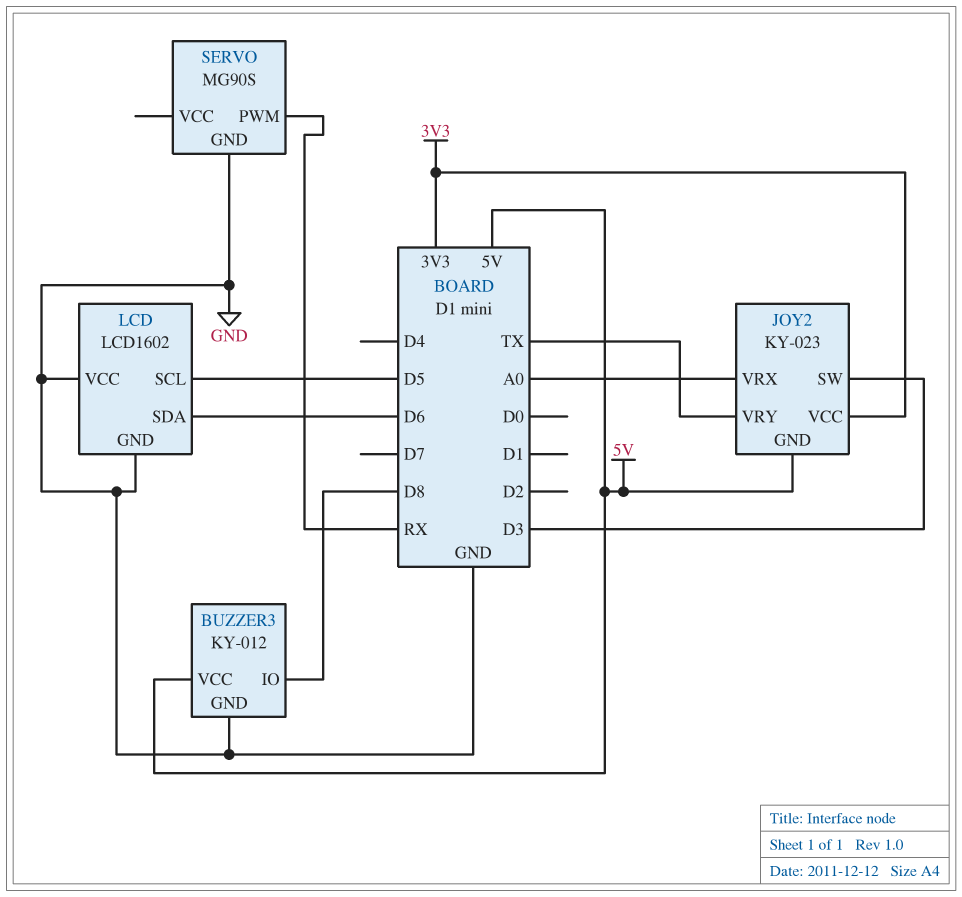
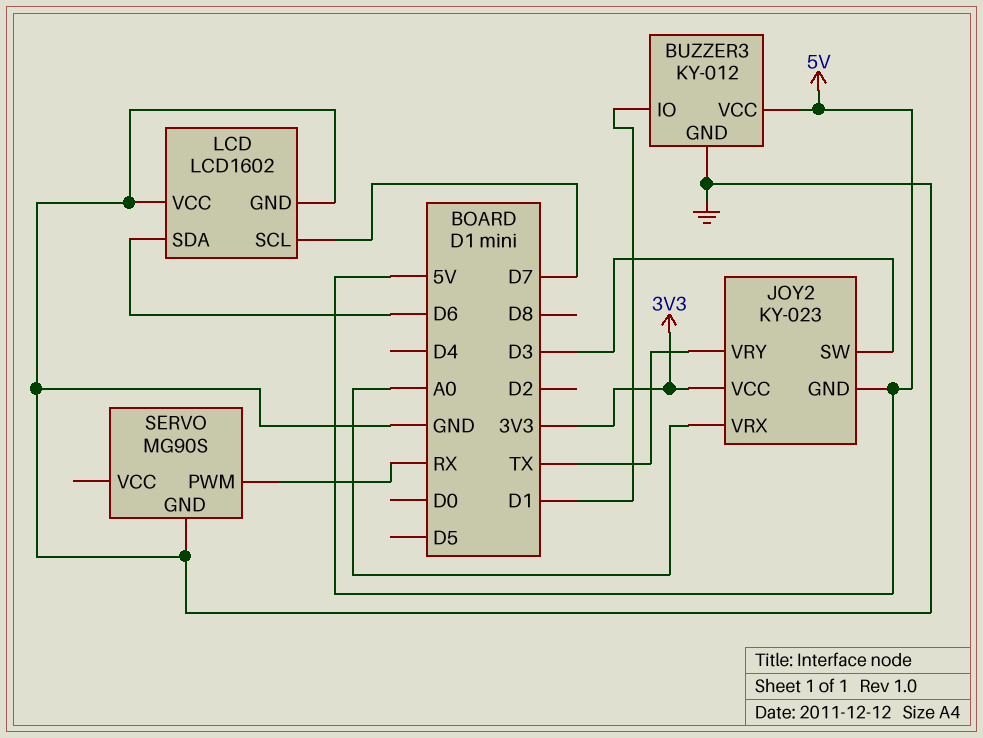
BUZZER3 pin IO: D8 -> D1
LCD pin SCL: D5 -> D7

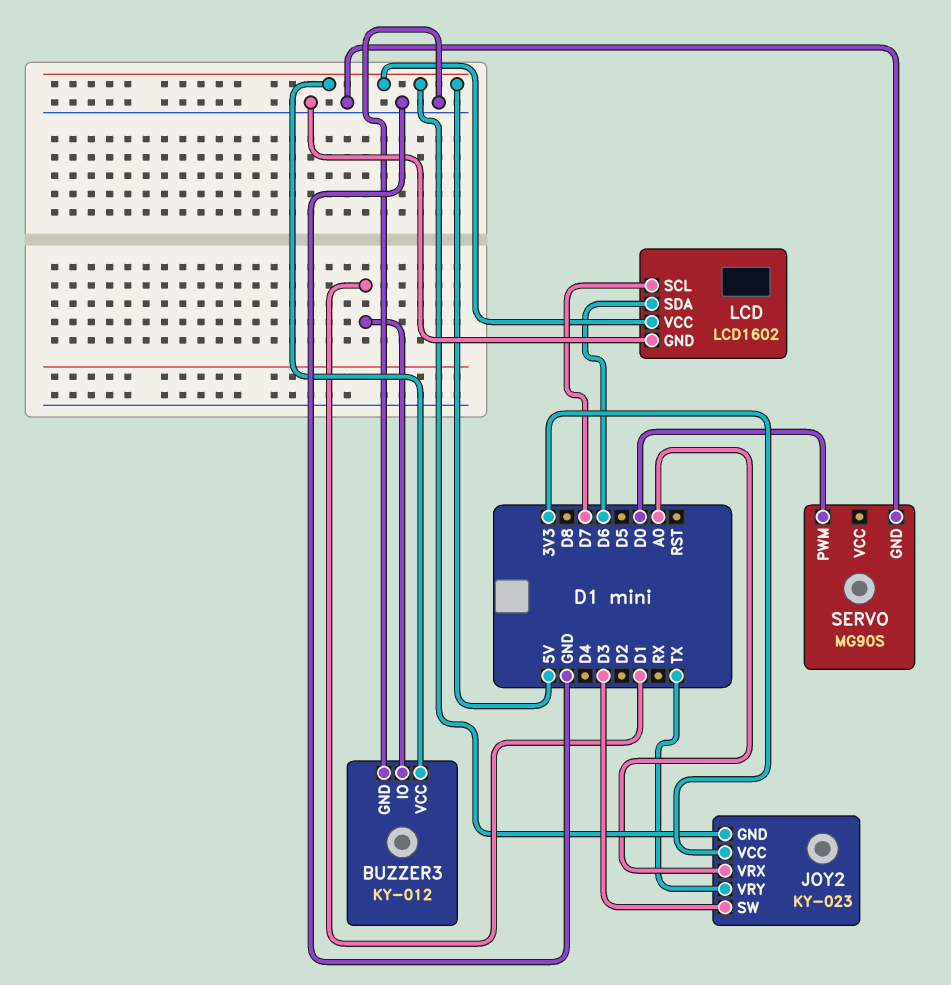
LCD pin VCC: GND -> 5V
SERVO pin PWM: RX -> D0

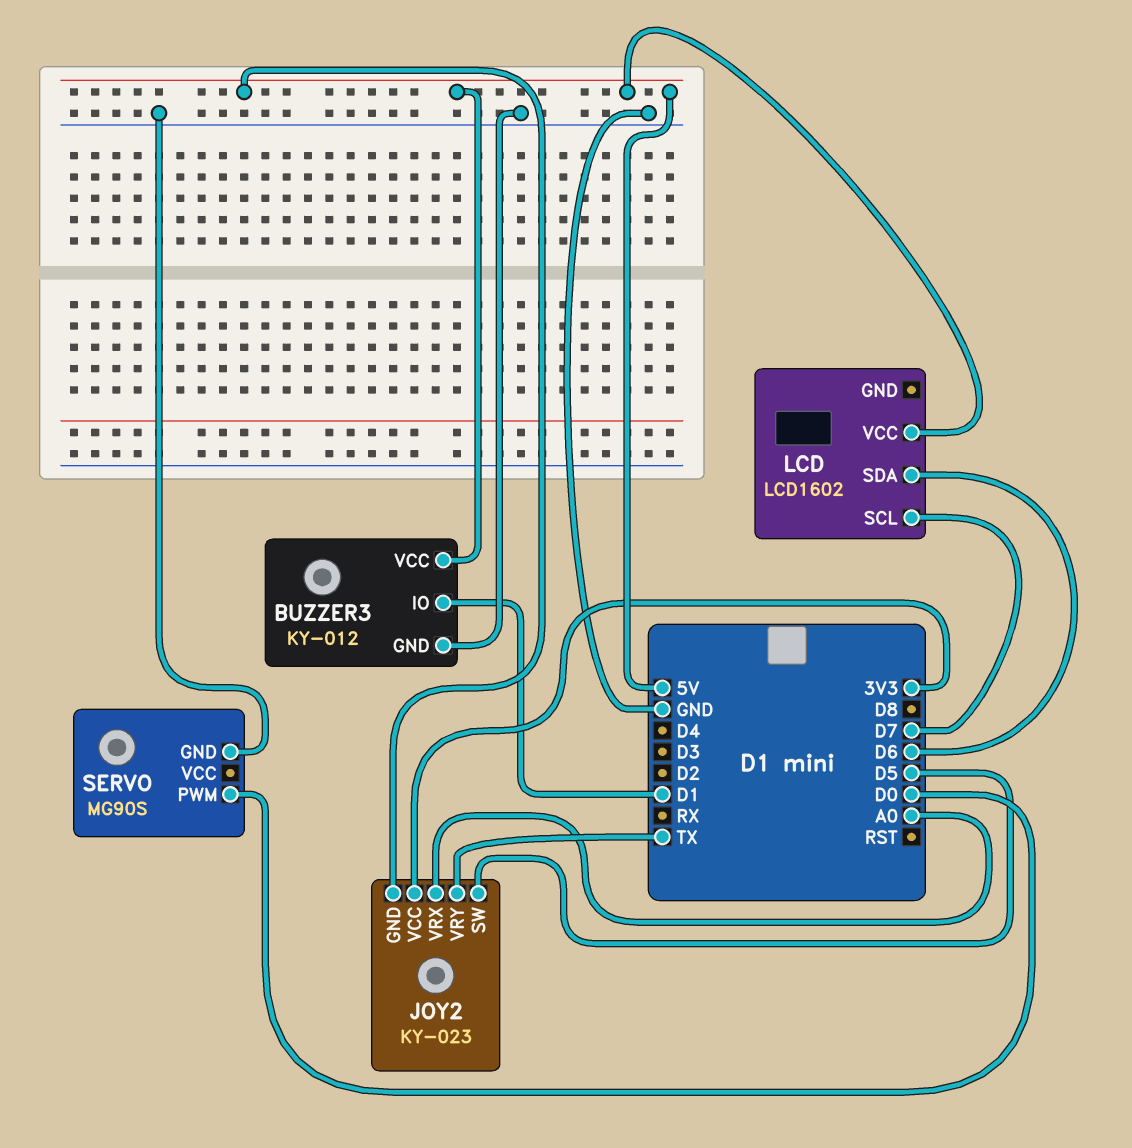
JOY2 pin SW: D3 -> D5
LCD pin GND: GND -> none

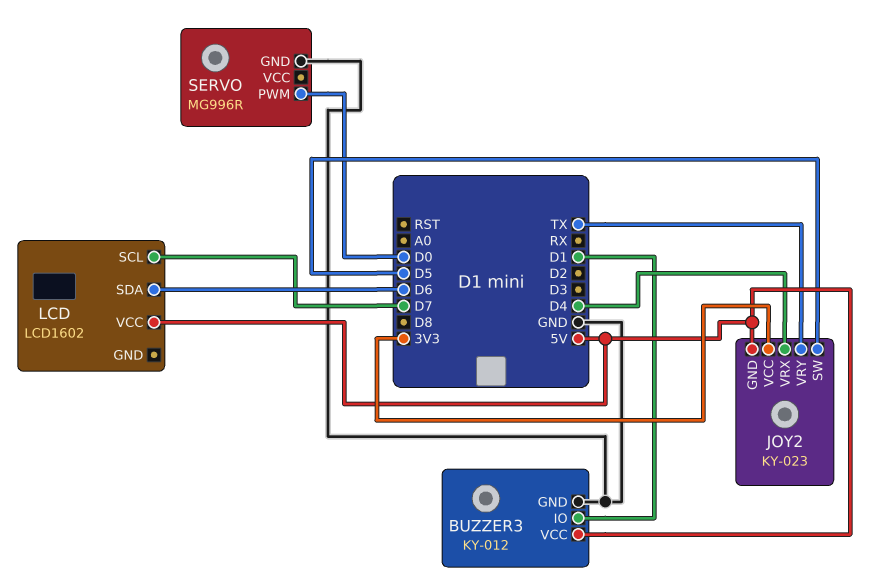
JOY2 pin VRX: A0 -> D4
SERVO: MG90S -> MG996R

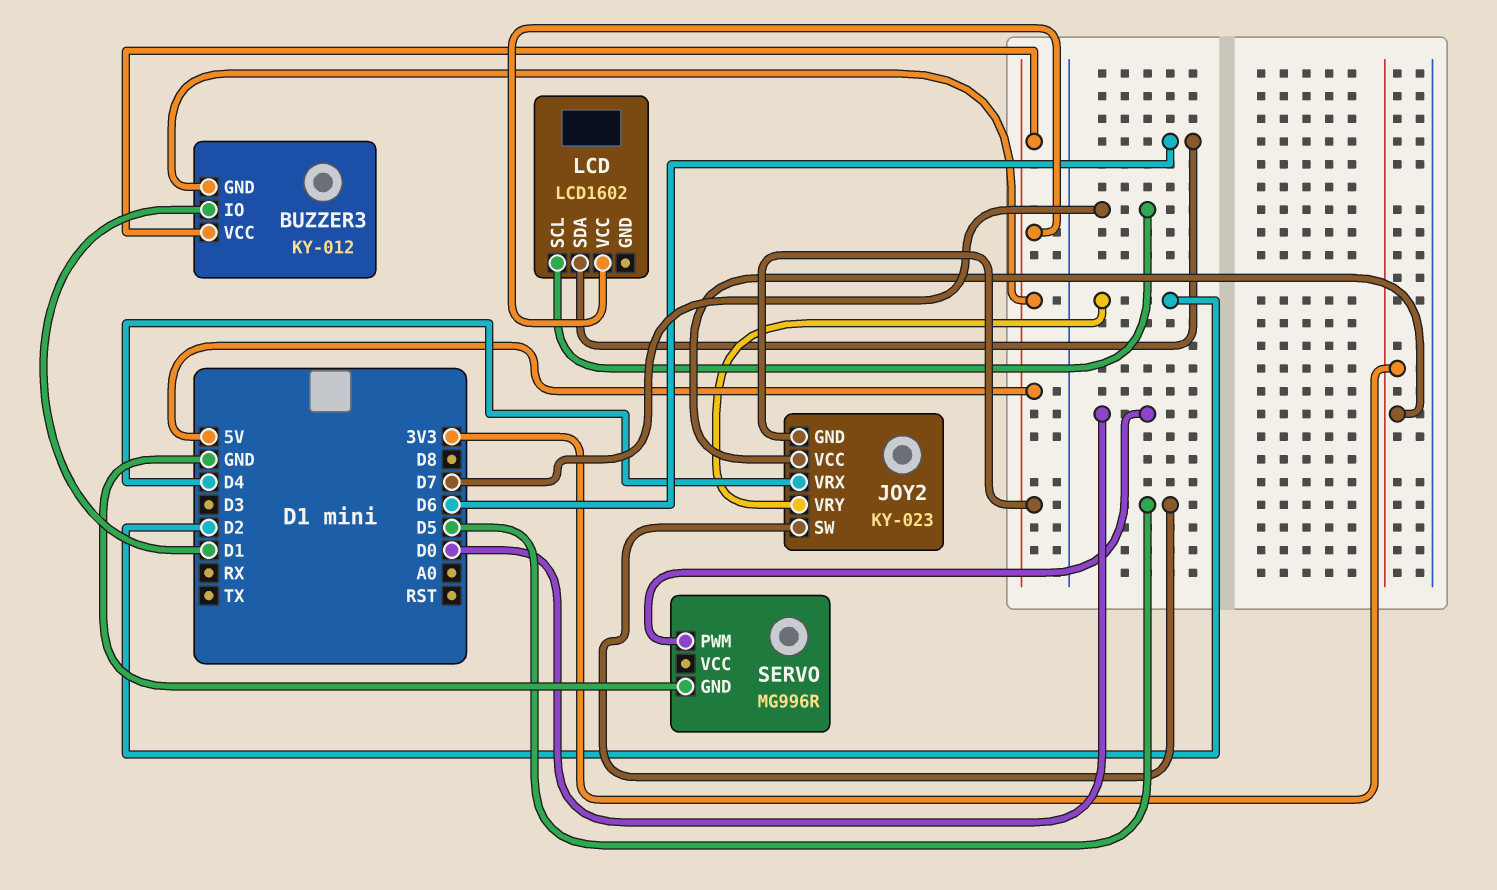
BUZZER3 pin GND: GND -> 5V
JOY2 pin VRY: TX -> D2

